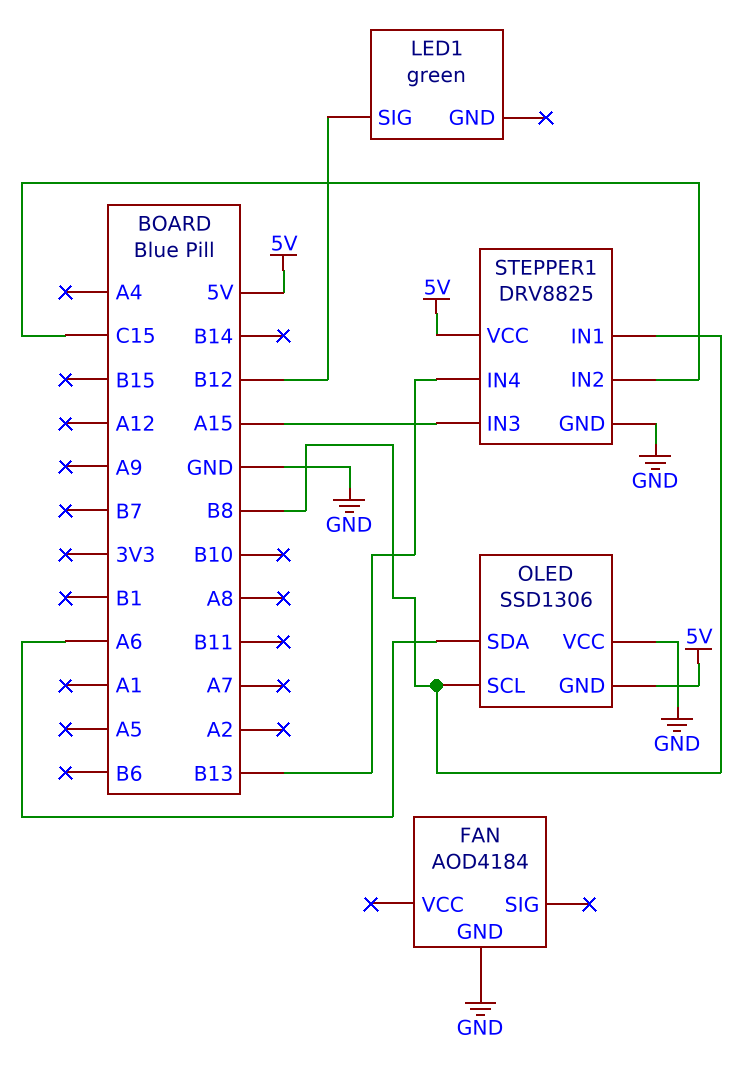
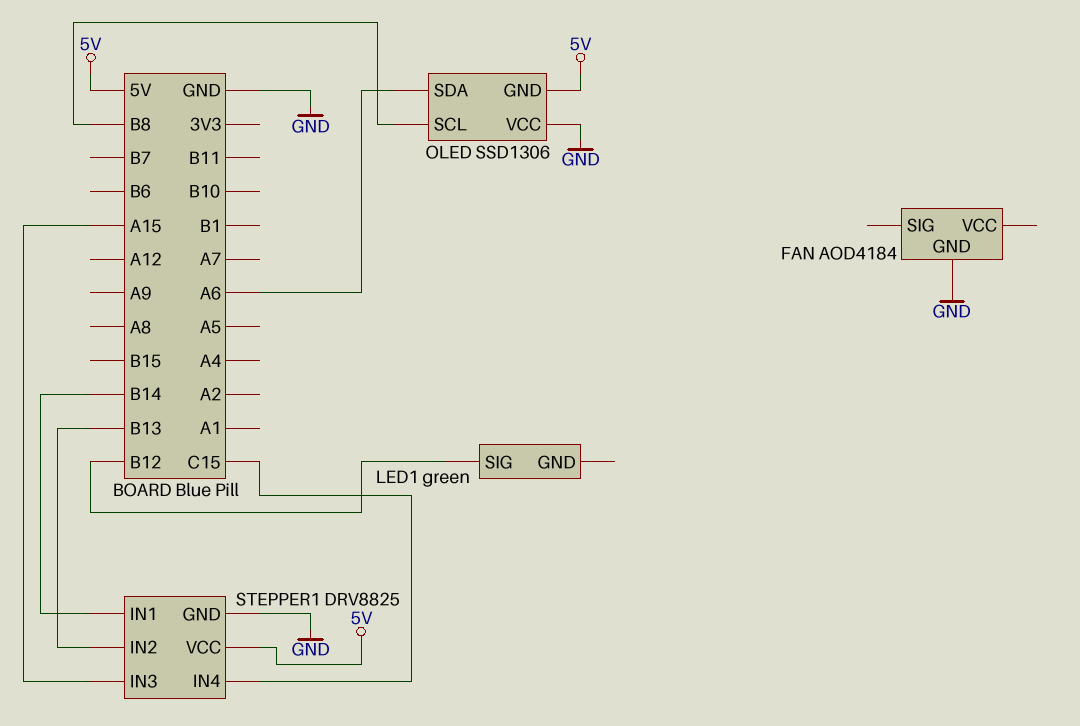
STEPPER1 pin IN1: B8 -> B14
STEPPER1 pin IN2: C15 -> B13
STEPPER1 pin IN4: B13 -> C15

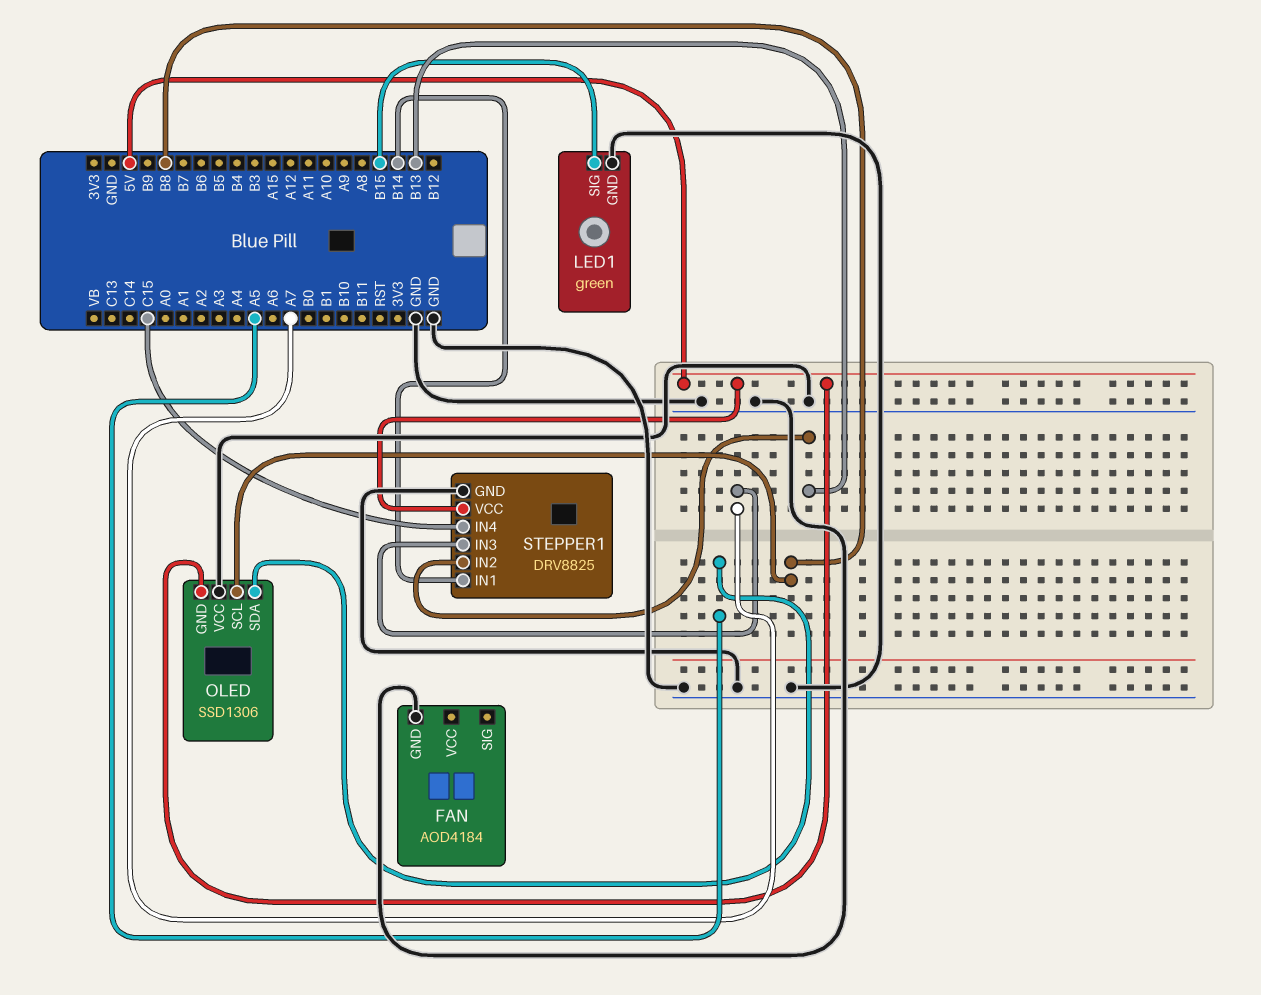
LED1 pin GND: none -> GND
LED1 pin SIG: B12 -> B15
OLED pin SDA: A6 -> A5
STEPPER1 pin IN3: A15 -> A7

